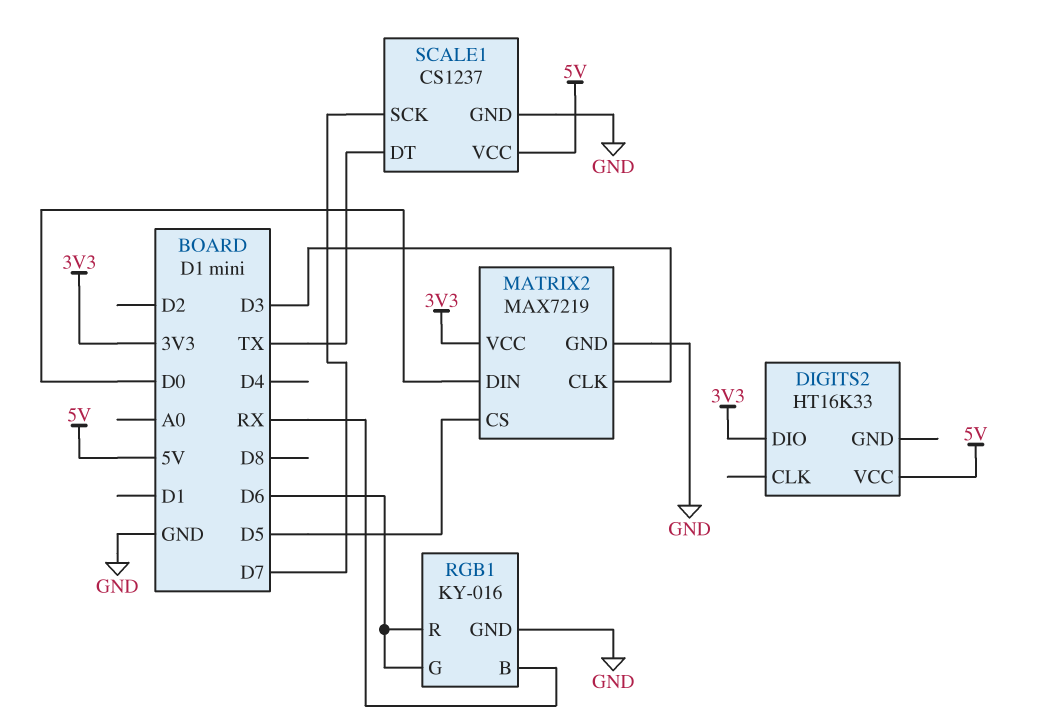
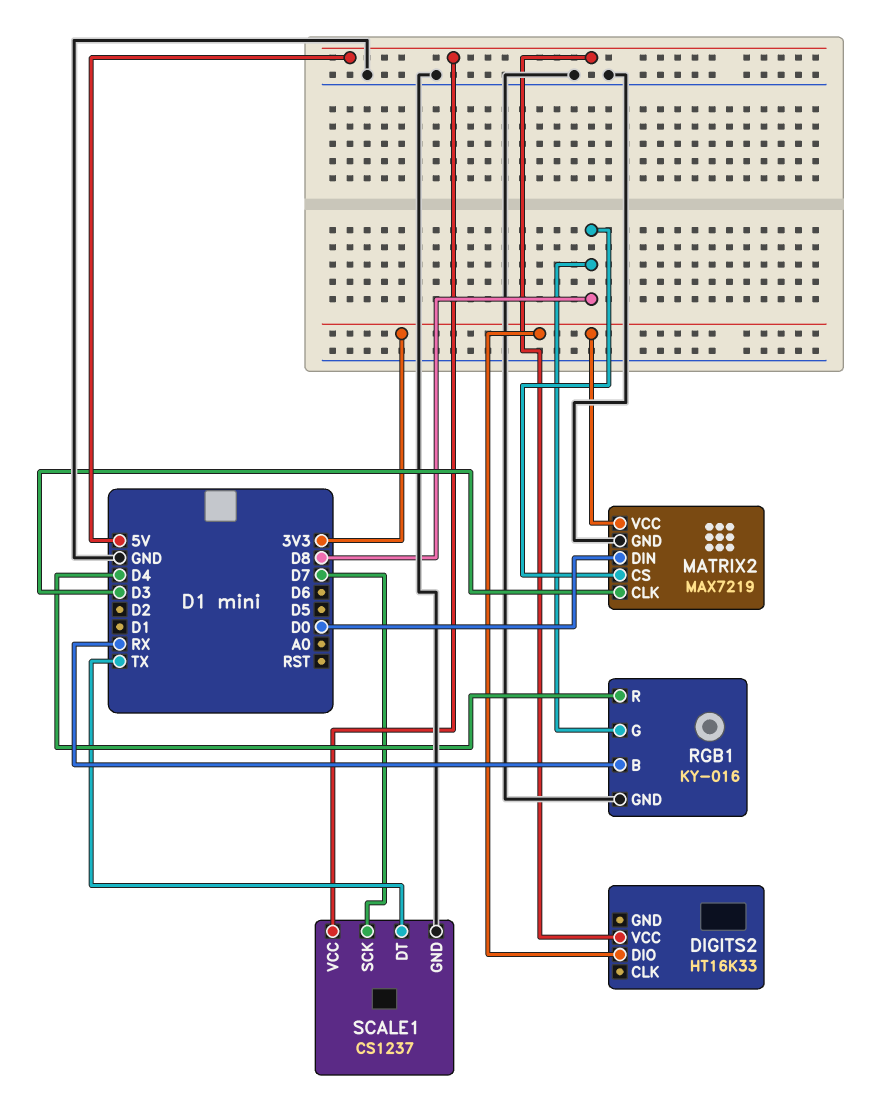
MATRIX2 pin CS: D5 -> D8
RGB1 pin G: D6 -> D8
RGB1 pin R: D6 -> D4

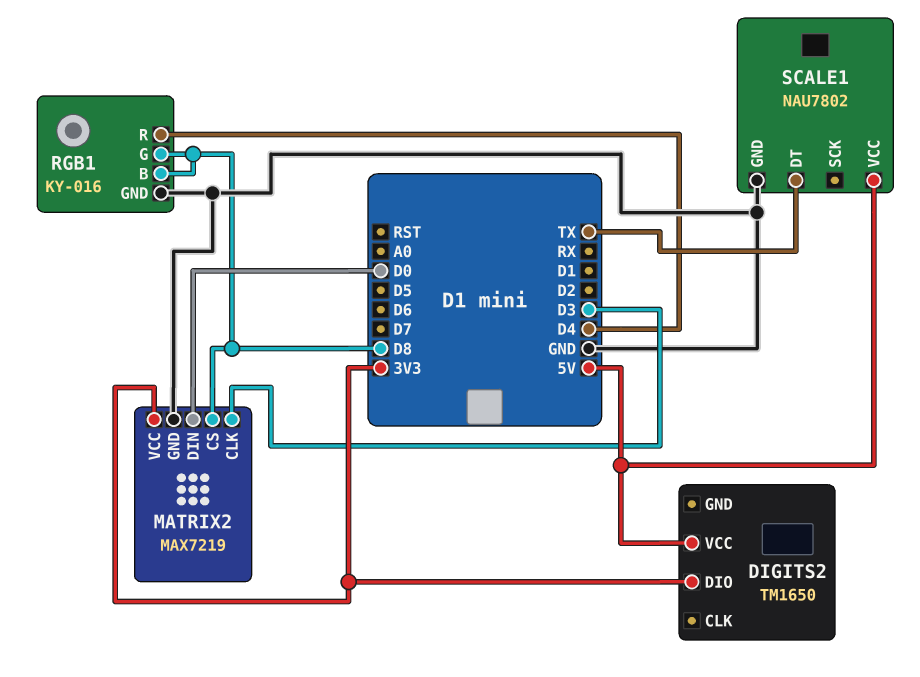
DIGITS2: HT16K33 -> TM1650
RGB1 pin B: RX -> D8
SCALE1: CS1237 -> NAU7802
SCALE1 pin SCK: D7 -> none

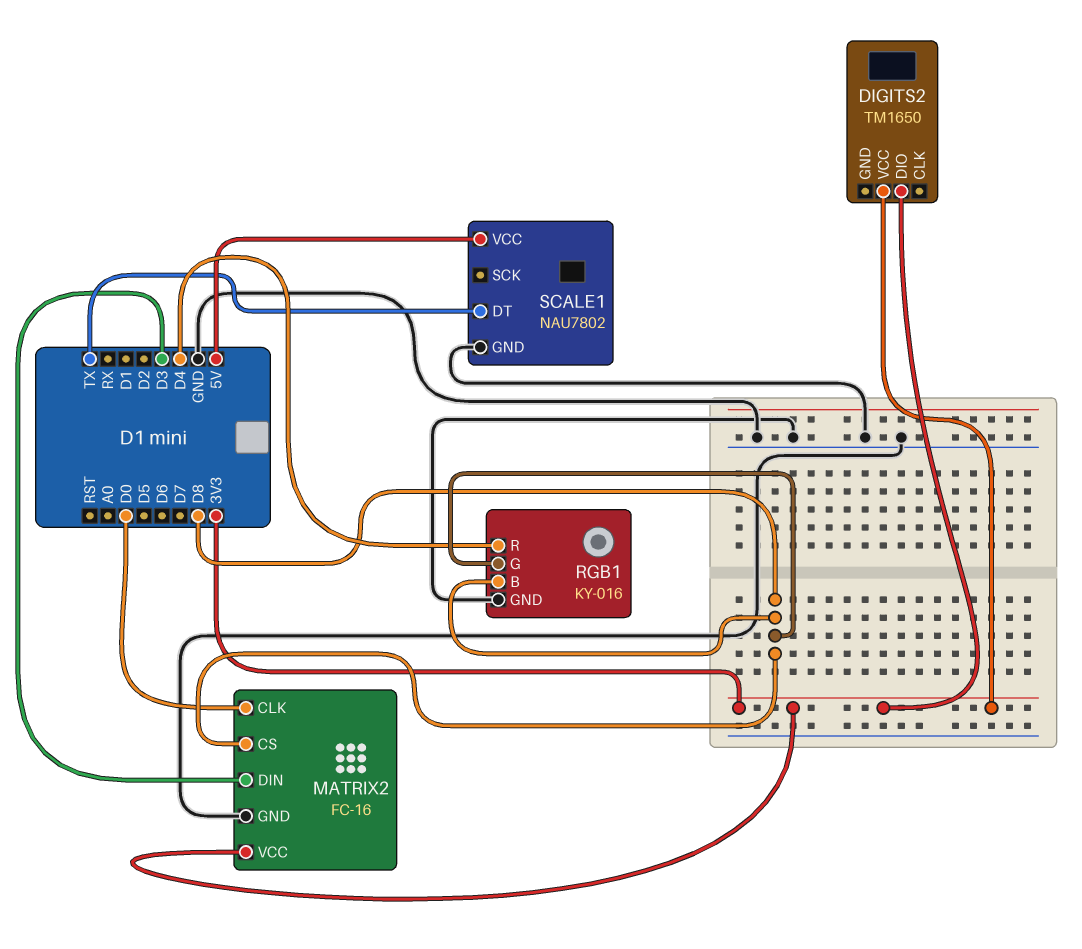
DIGITS2 pin VCC: 5V -> 3V3
MATRIX2: MAX7219 -> FC-16
MATRIX2 pin CLK: D3 -> D0
MATRIX2 pin DIN: D0 -> D3

